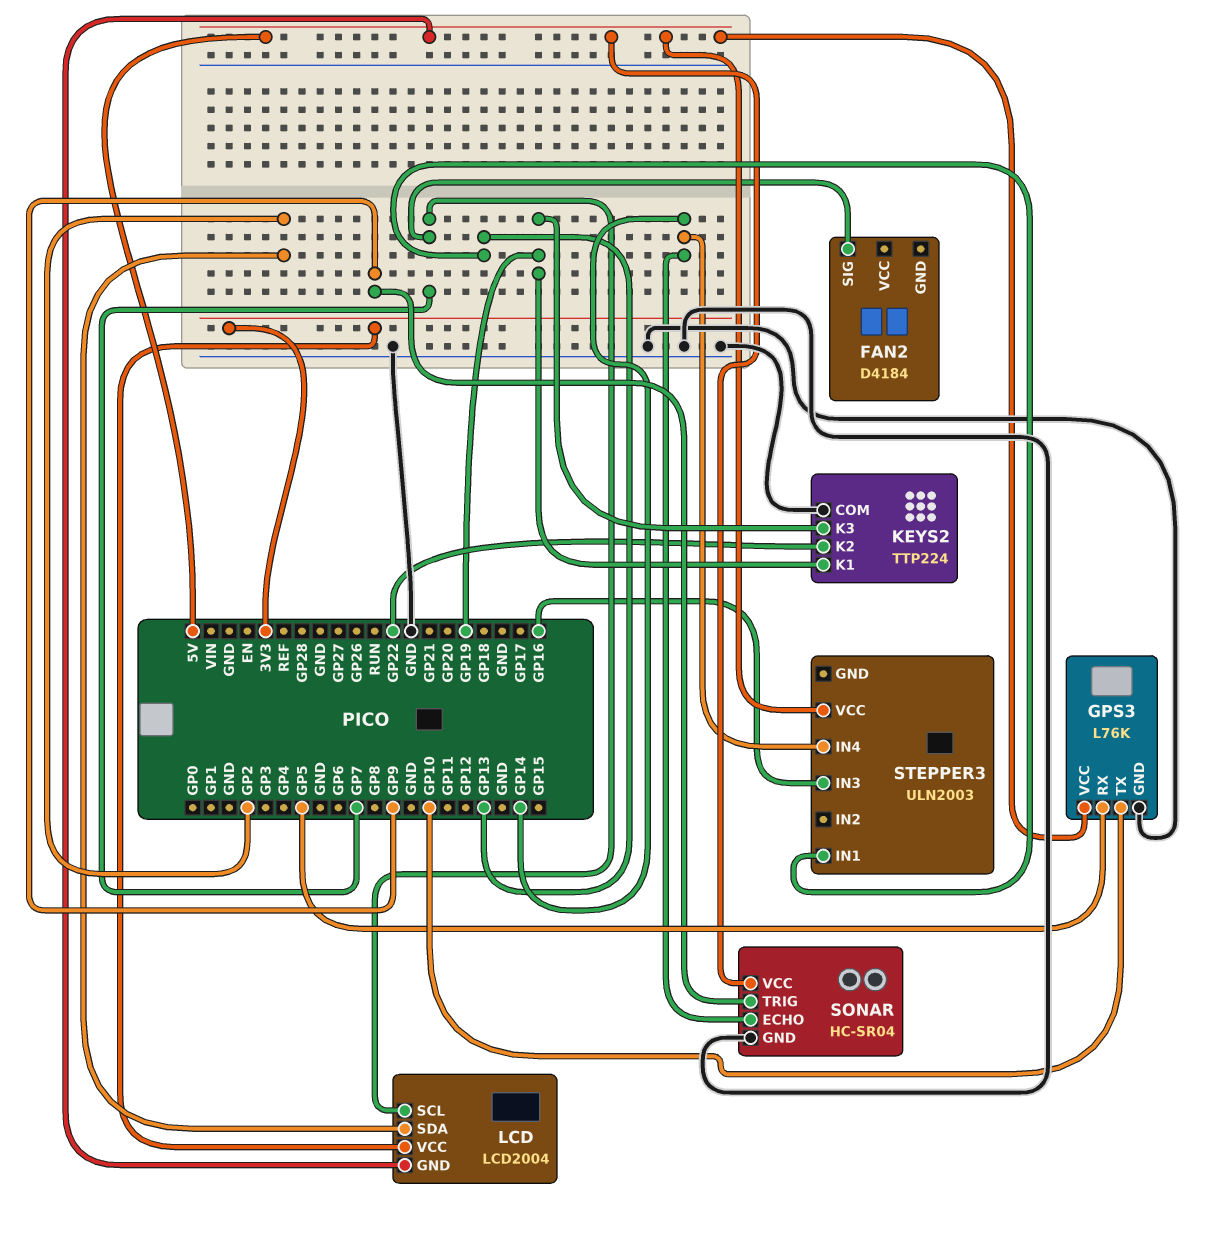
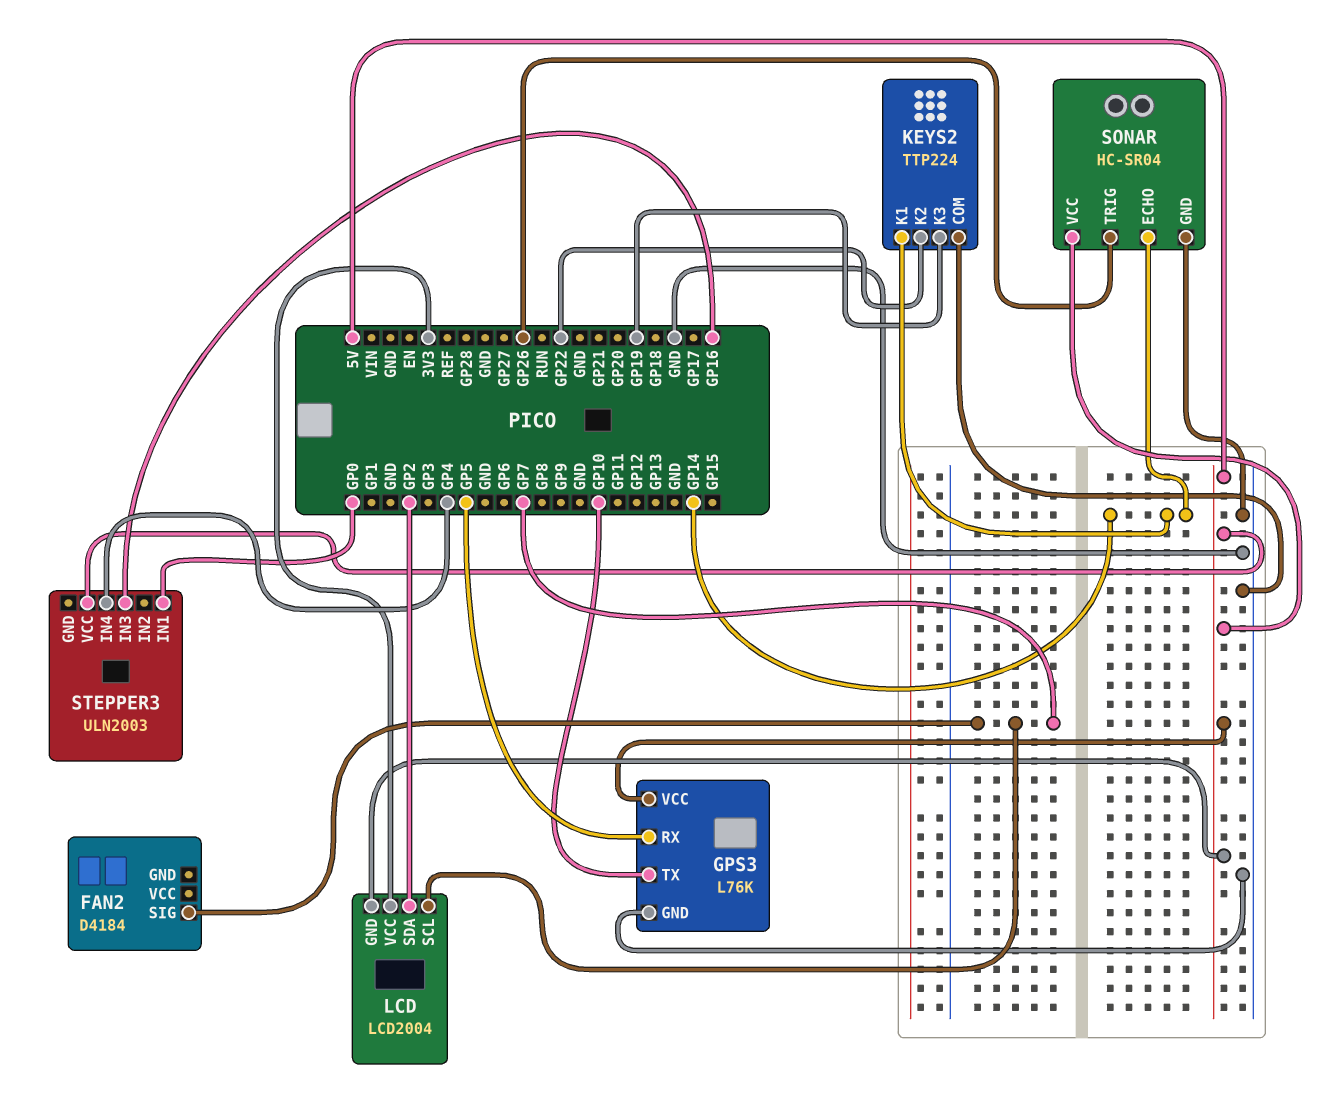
KEYS2 pin K1: GP19 -> GP14
SONAR pin TRIG: GP9 -> GP26
STEPPER3 pin IN1: GP13 -> GP0
STEPPER3 pin IN4: GP14 -> GP4

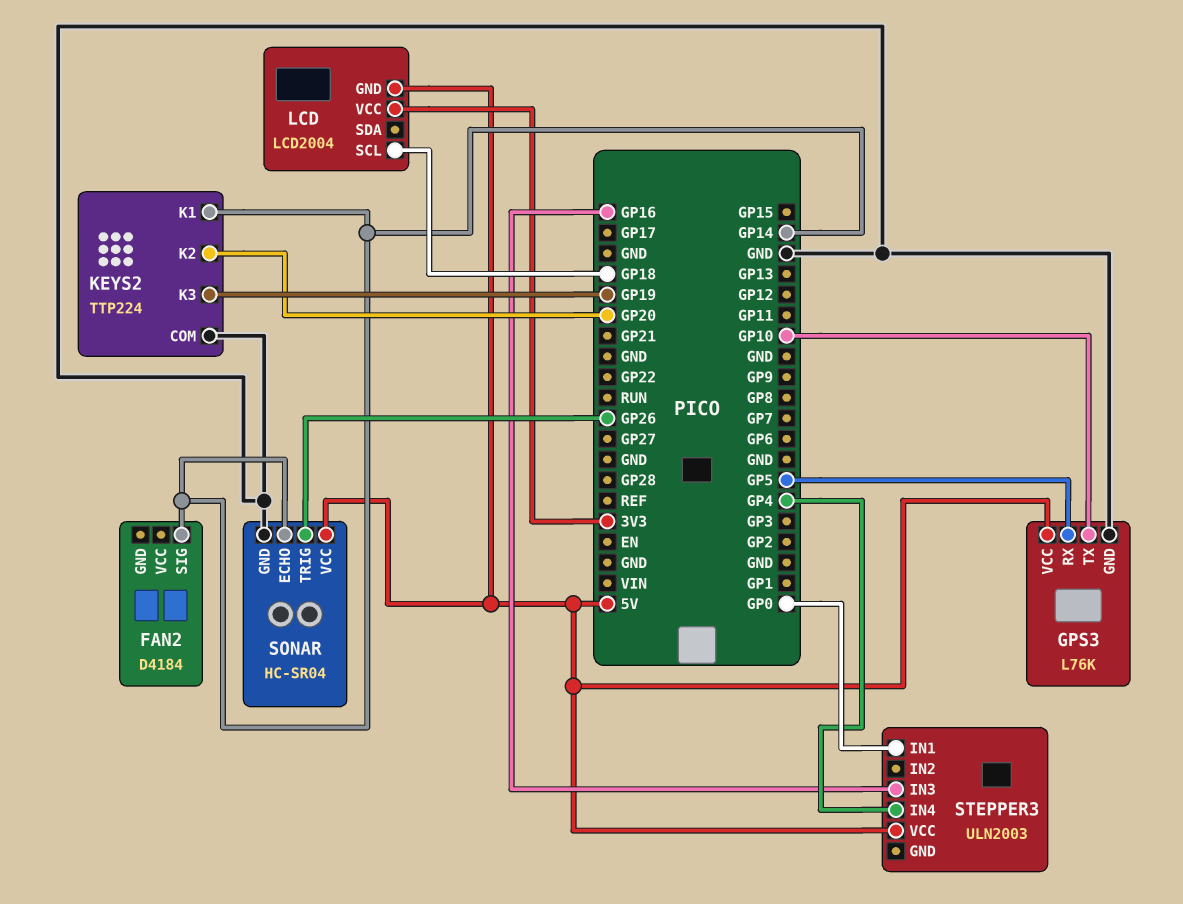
FAN2 pin SIG: GP7 -> GP14
KEYS2 pin K2: GP22 -> GP20
LCD pin SCL: GP7 -> GP18
LCD pin SDA: GP2 -> none

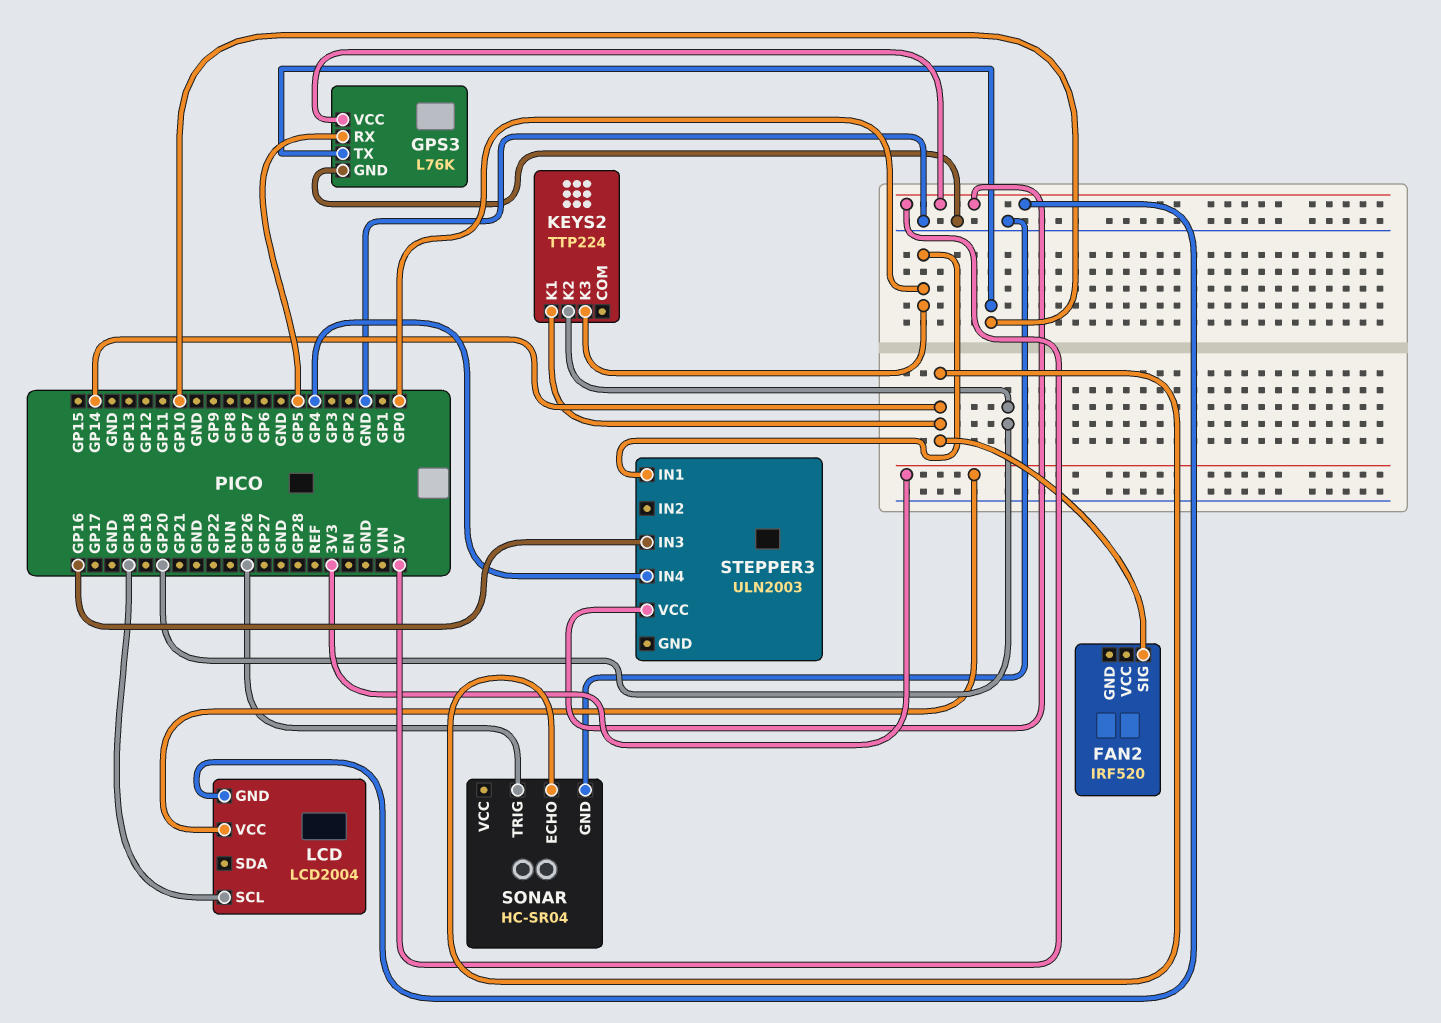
FAN2: D4184 -> IRF520
KEYS2 pin COM: GND -> none
KEYS2 pin K3: GP19 -> GP0
SONAR pin VCC: 5V -> none

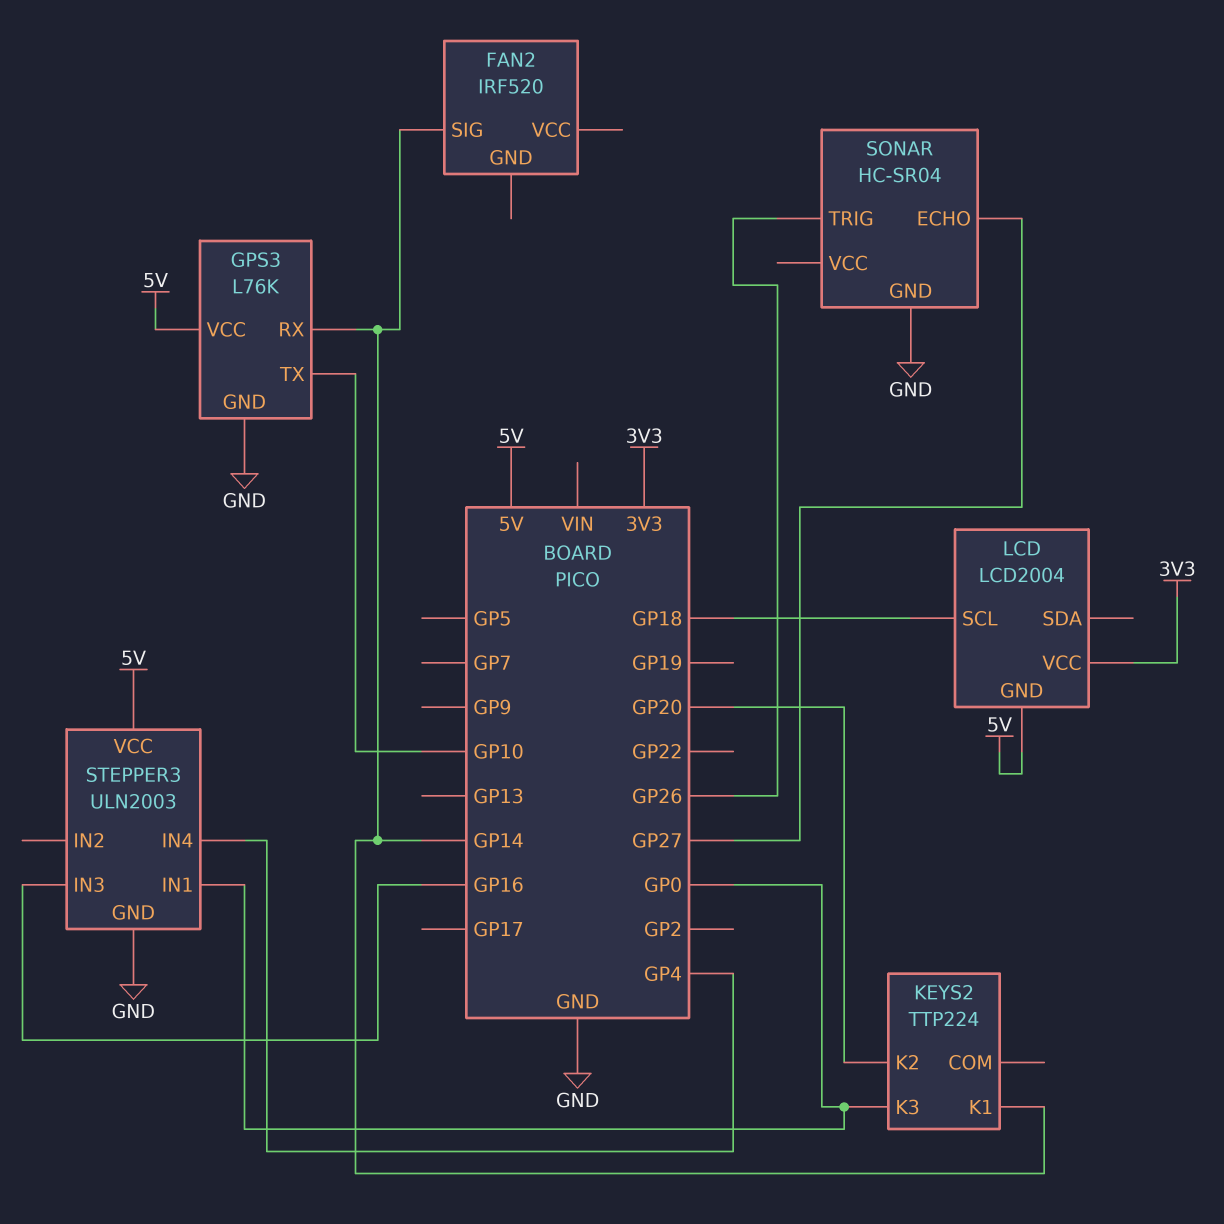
GPS3 pin RX: GP5 -> GP14
SONAR pin ECHO: GP14 -> GP27
STEPPER3 pin GND: none -> GND

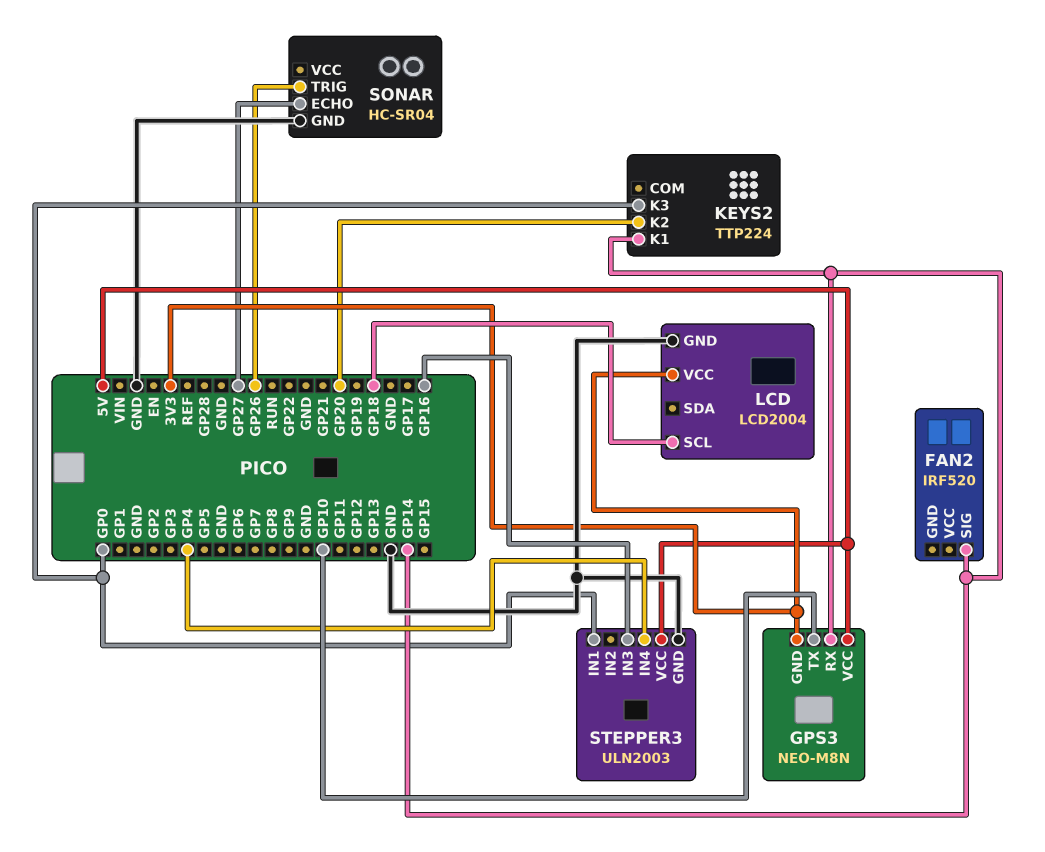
GPS3: L76K -> NEO-M8N
GPS3 pin GND: GND -> 3V3
LCD pin GND: 5V -> GND

